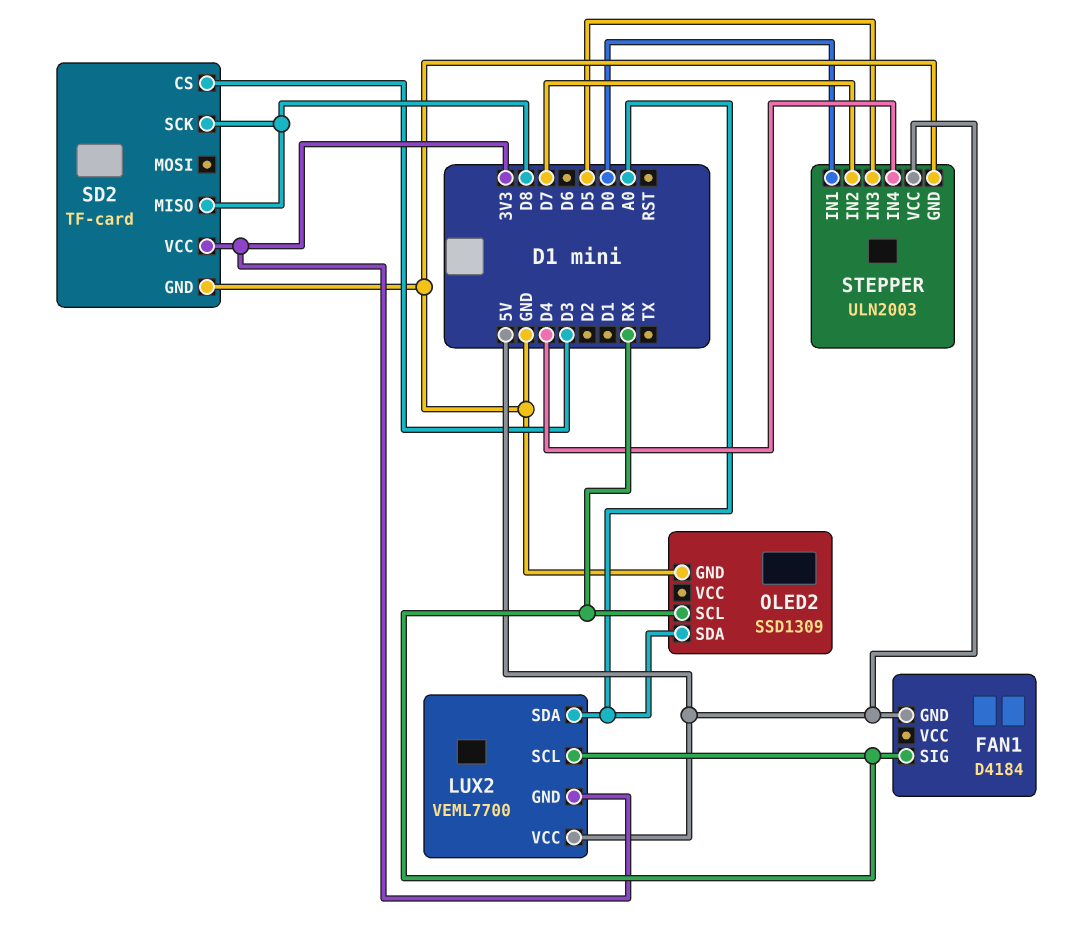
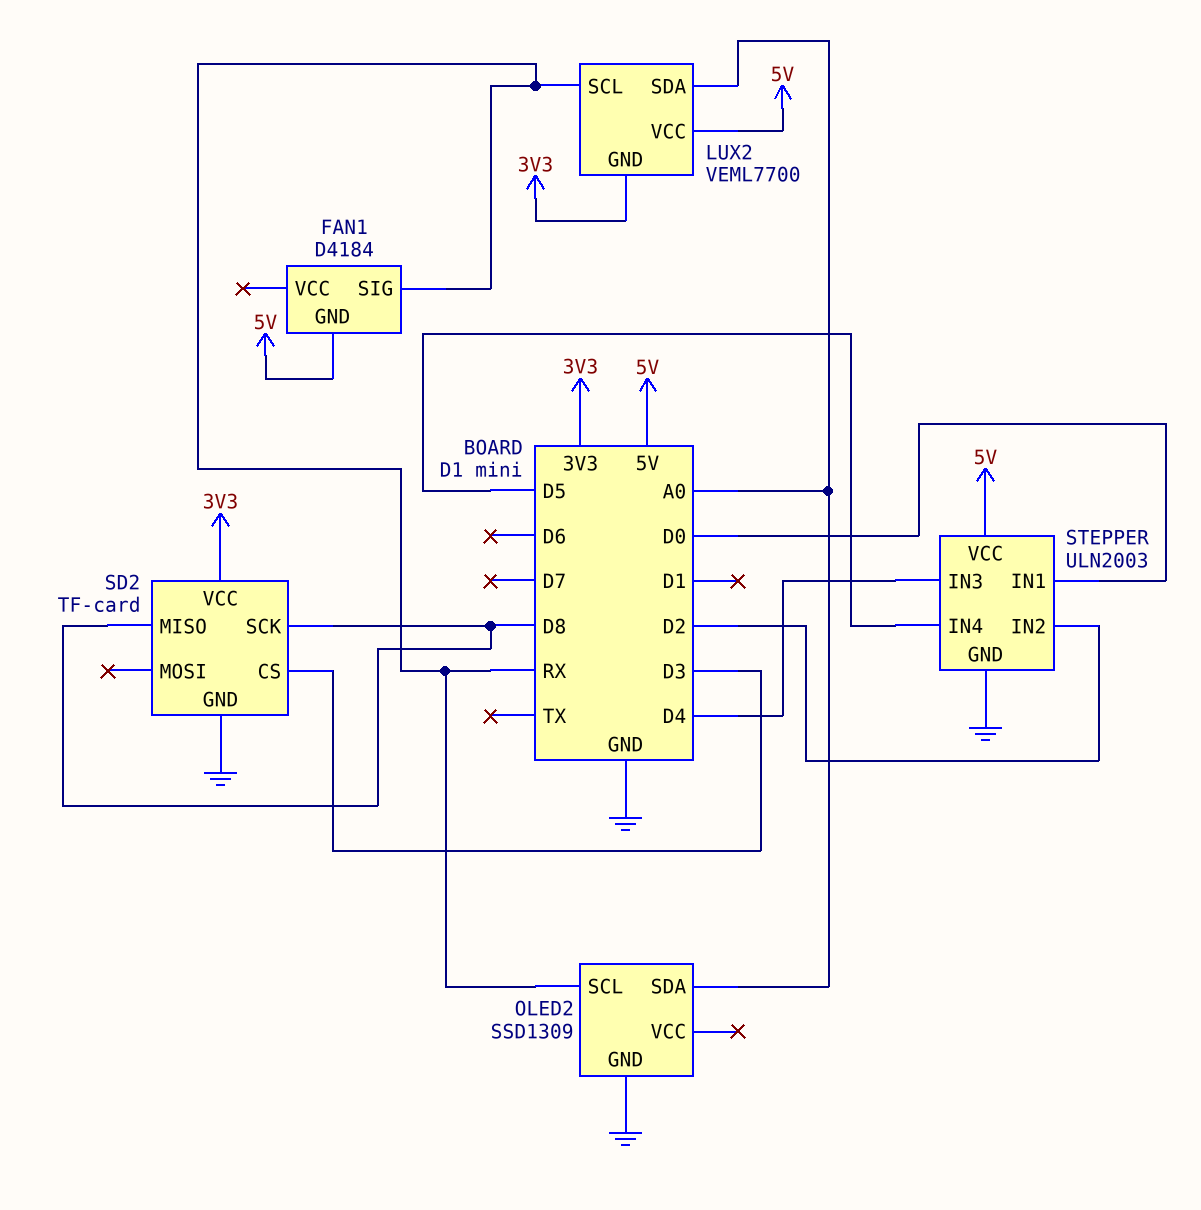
STEPPER pin IN2: D7 -> D2
STEPPER pin IN3: D5 -> D4
STEPPER pin IN4: D4 -> D5

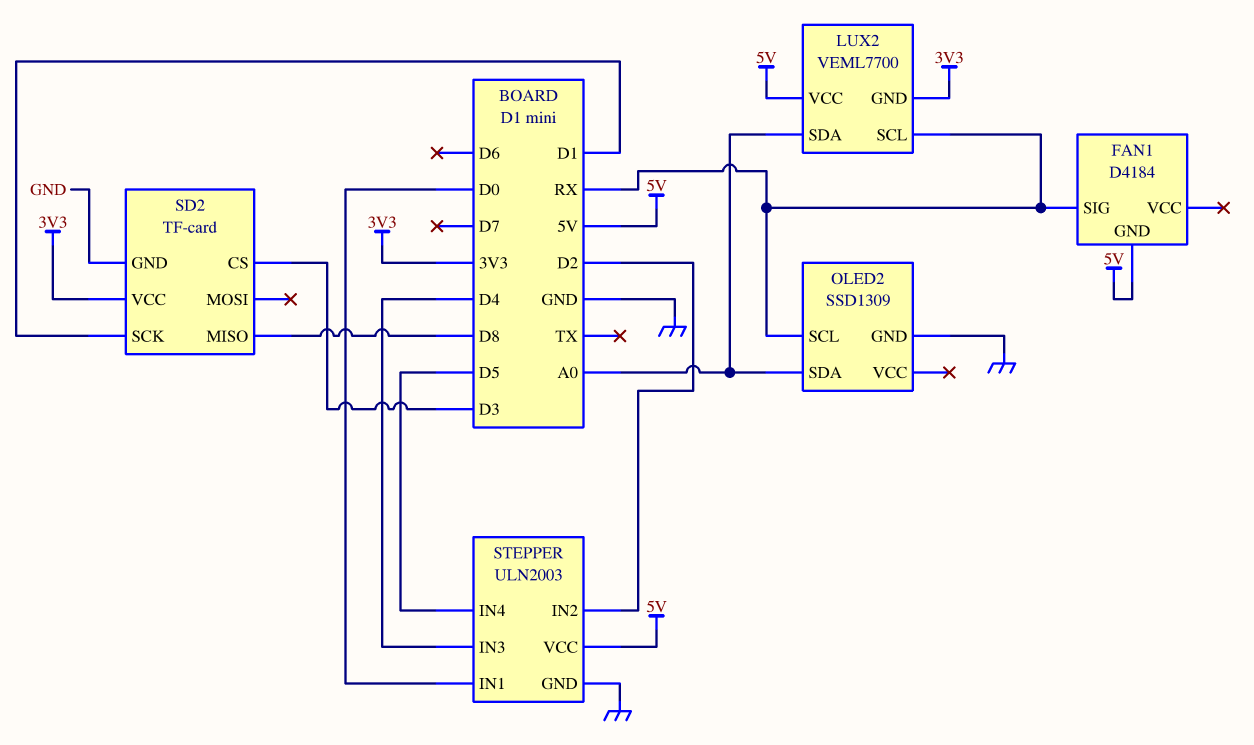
SD2 pin SCK: D8 -> D1

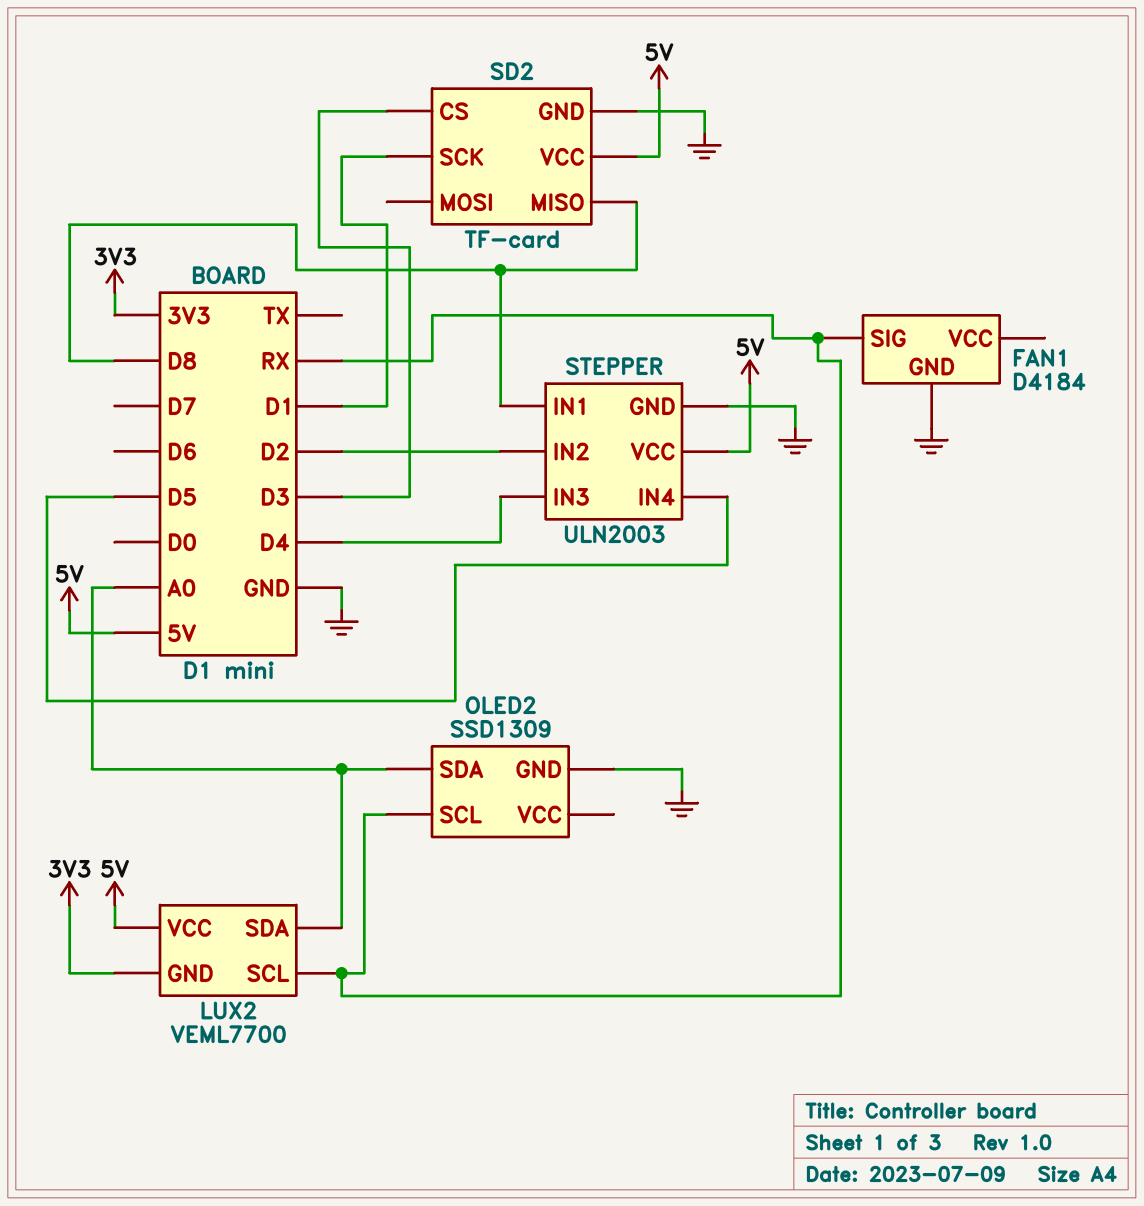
FAN1 pin GND: 5V -> GND
SD2 pin VCC: 3V3 -> 5V
STEPPER pin IN1: D0 -> D8

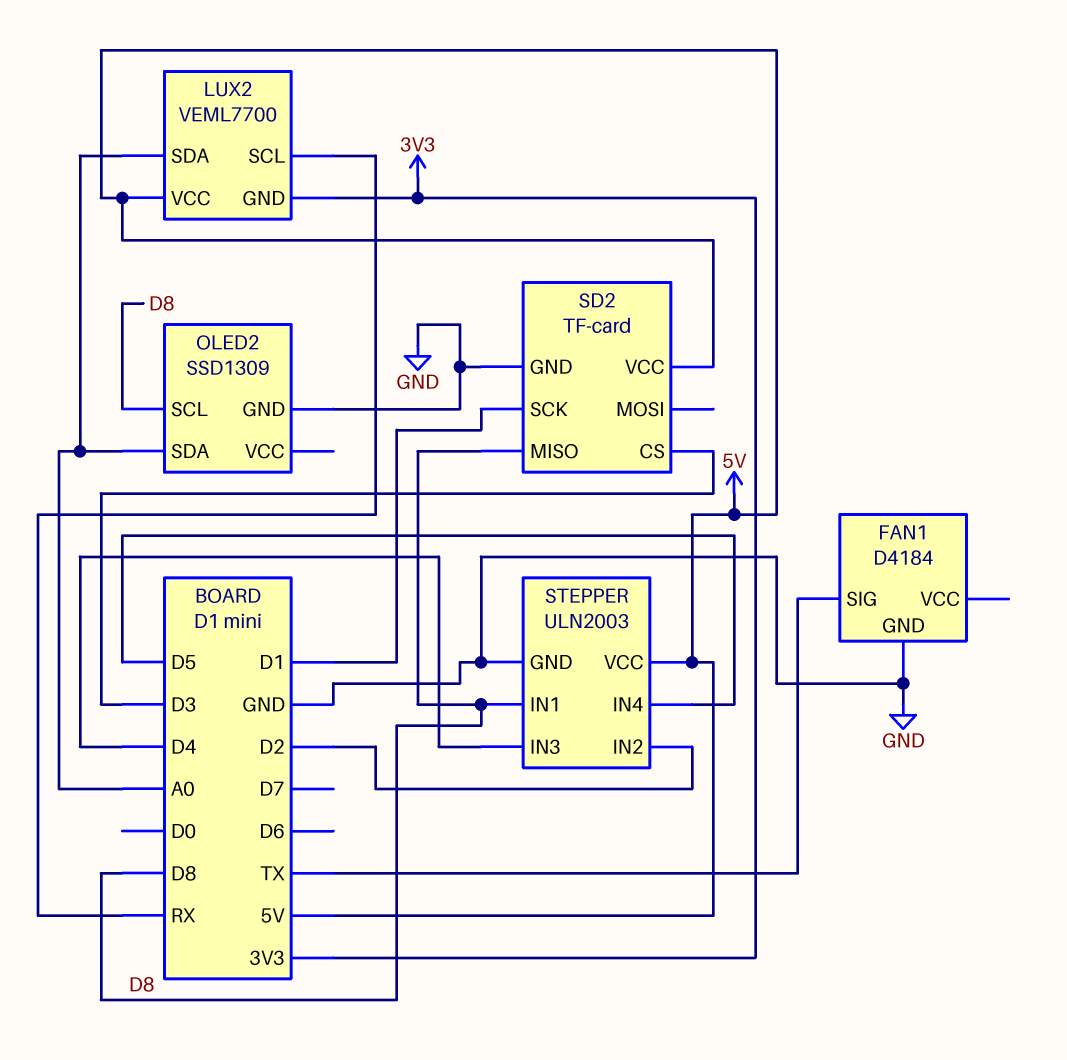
FAN1 pin SIG: RX -> TX
OLED2 pin SCL: RX -> D8

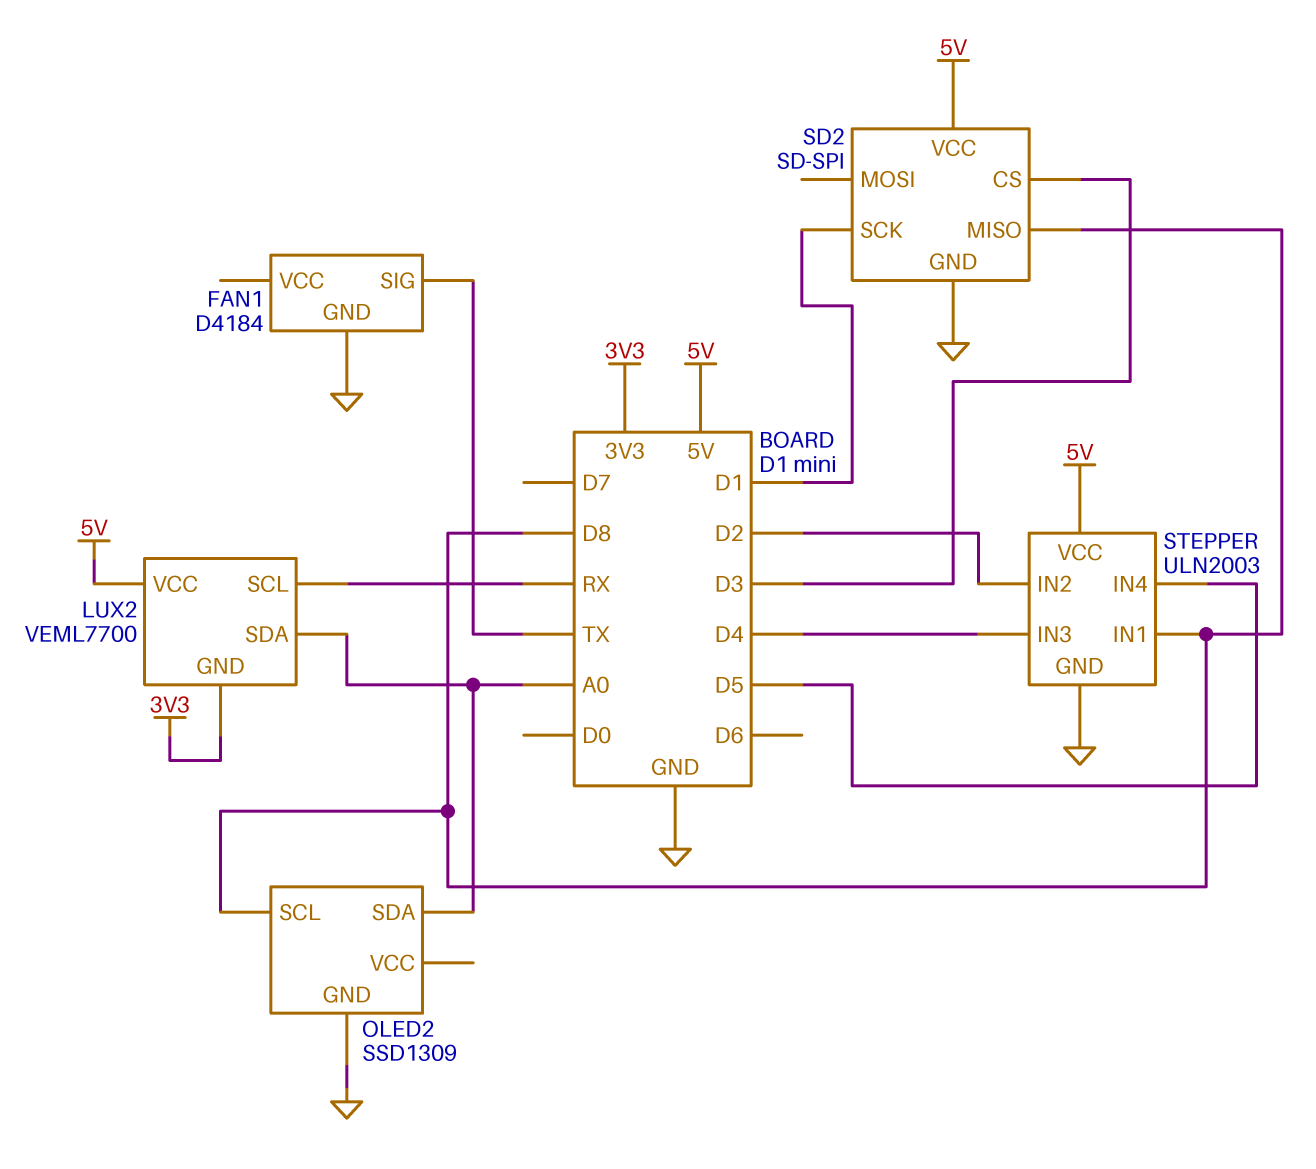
SD2: TF-card -> SD-SPI

